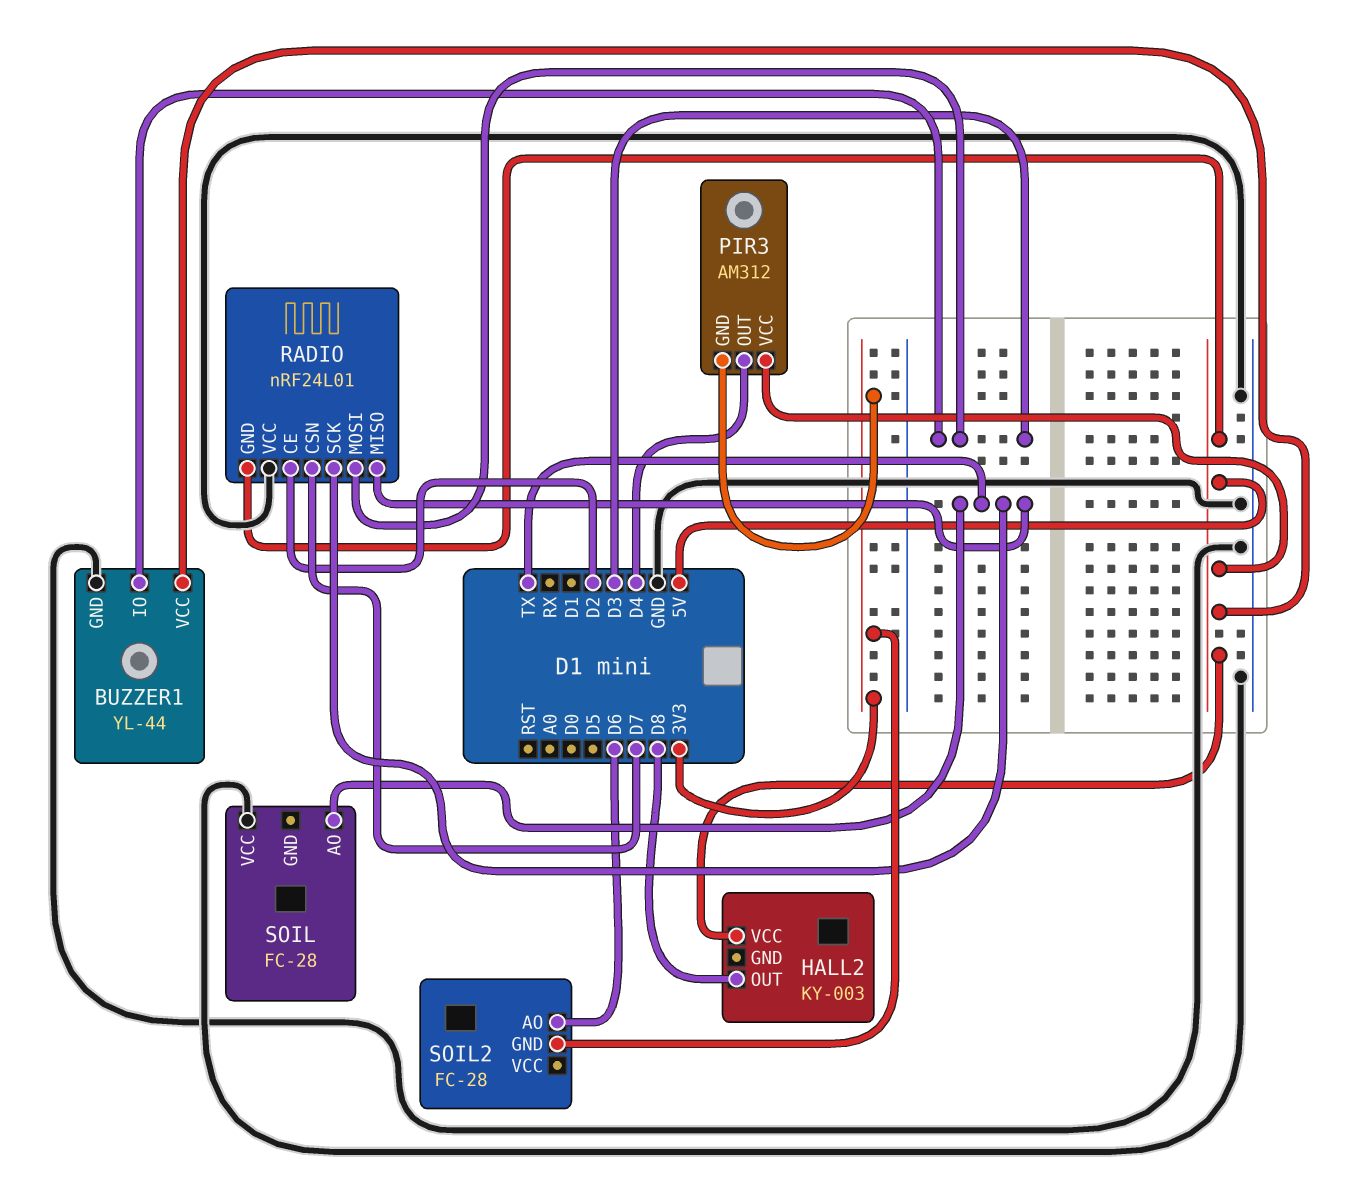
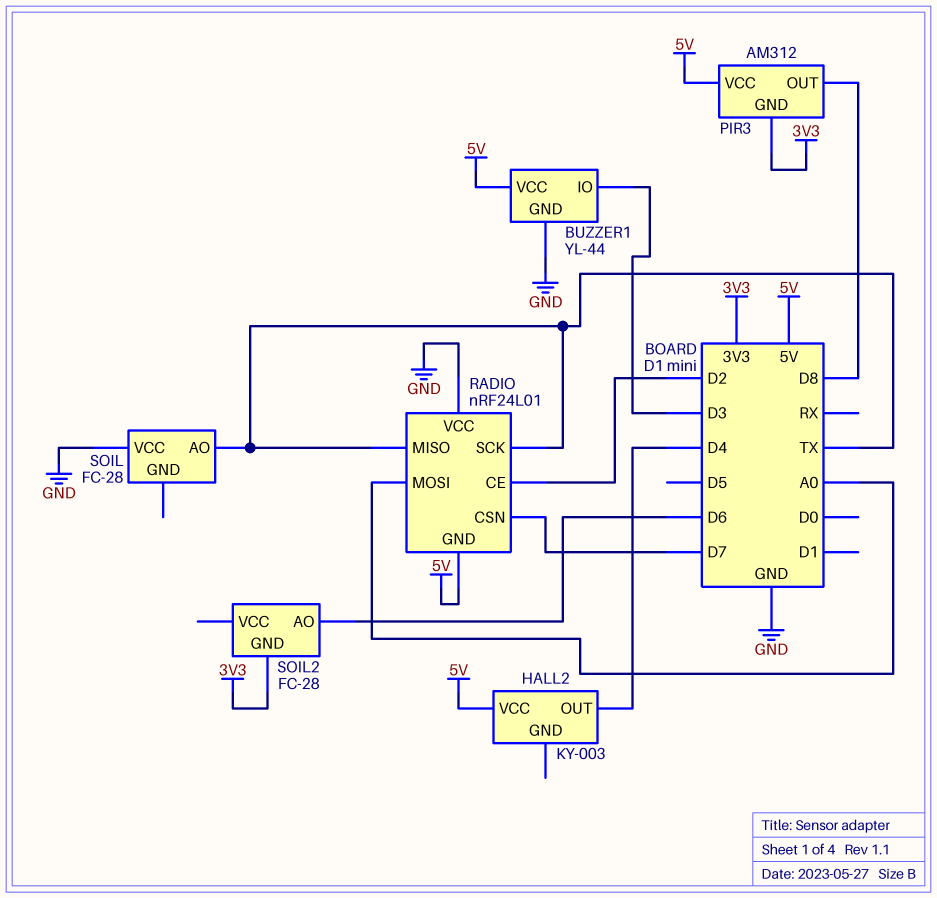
HALL2 pin OUT: D8 -> D4
PIR3 pin OUT: D4 -> D8
RADIO pin MOSI: D3 -> A0

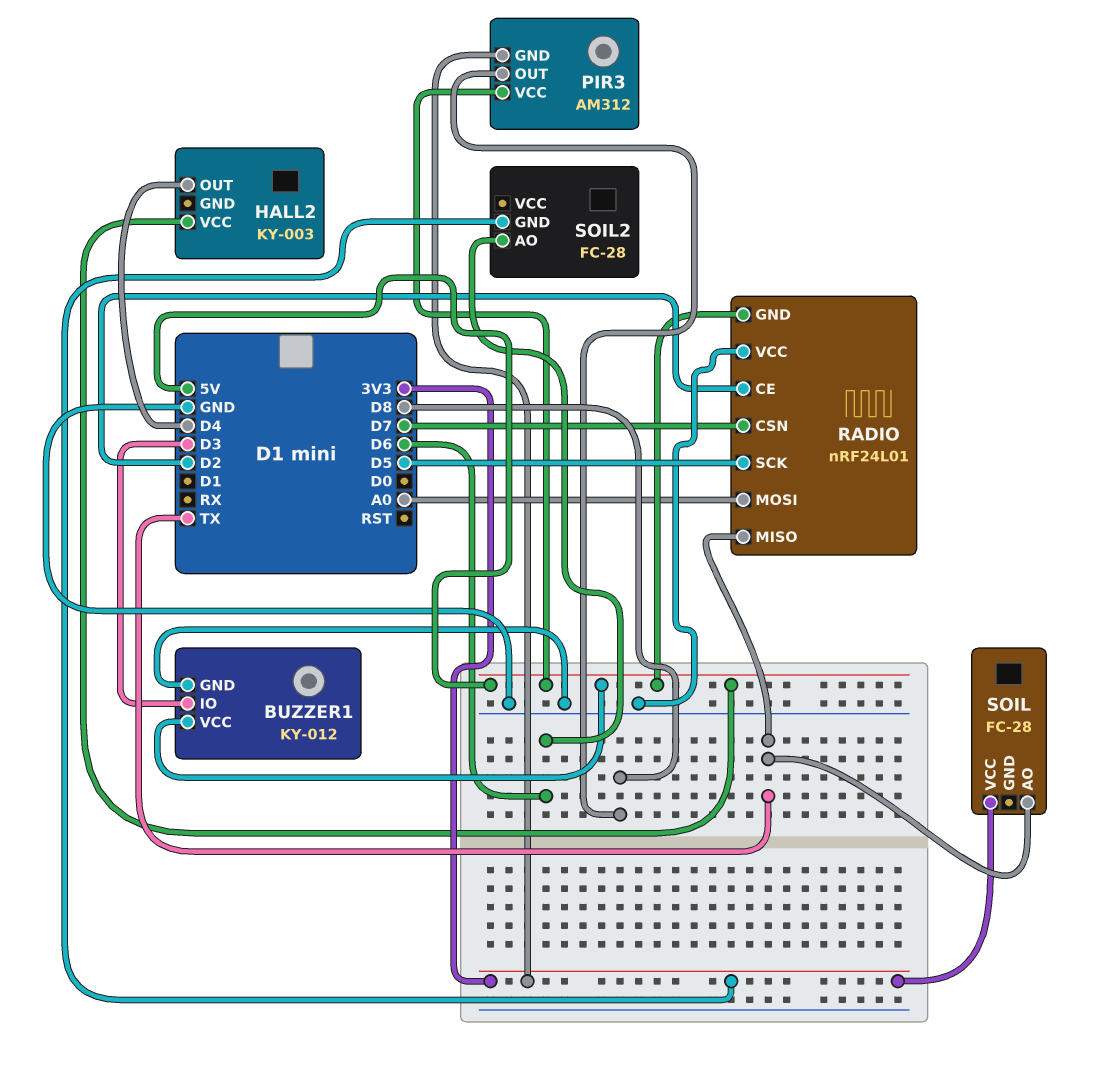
BUZZER1: YL-44 -> KY-012
RADIO pin SCK: TX -> D5
SOIL pin VCC: GND -> 3V3

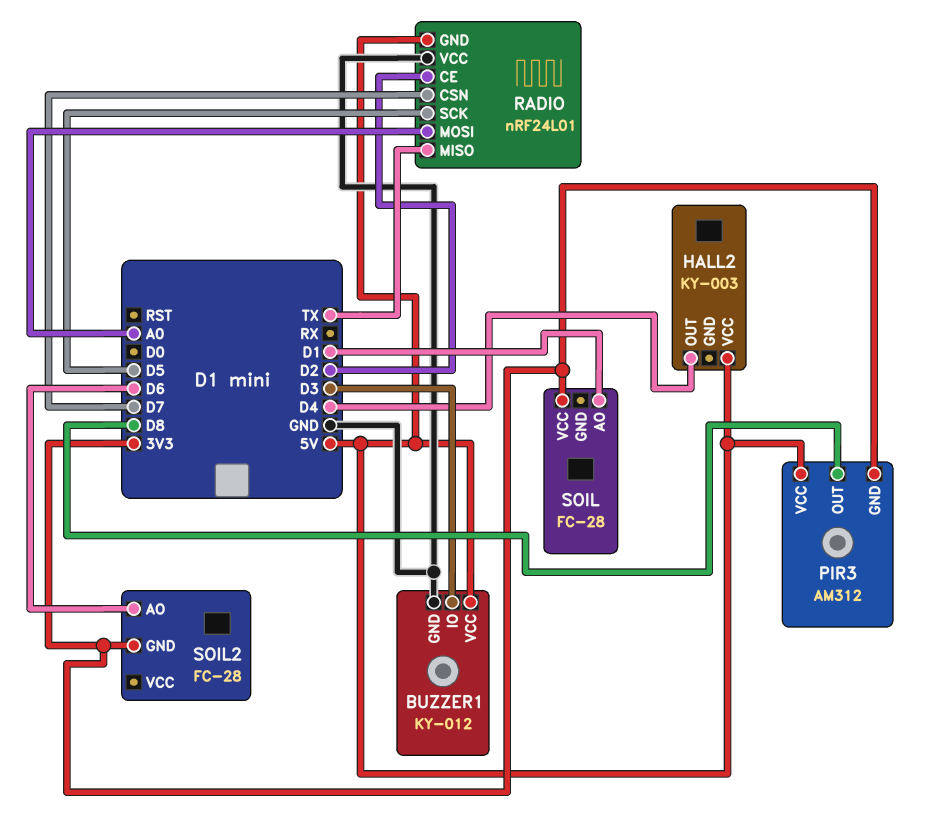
SOIL pin AO: TX -> D1

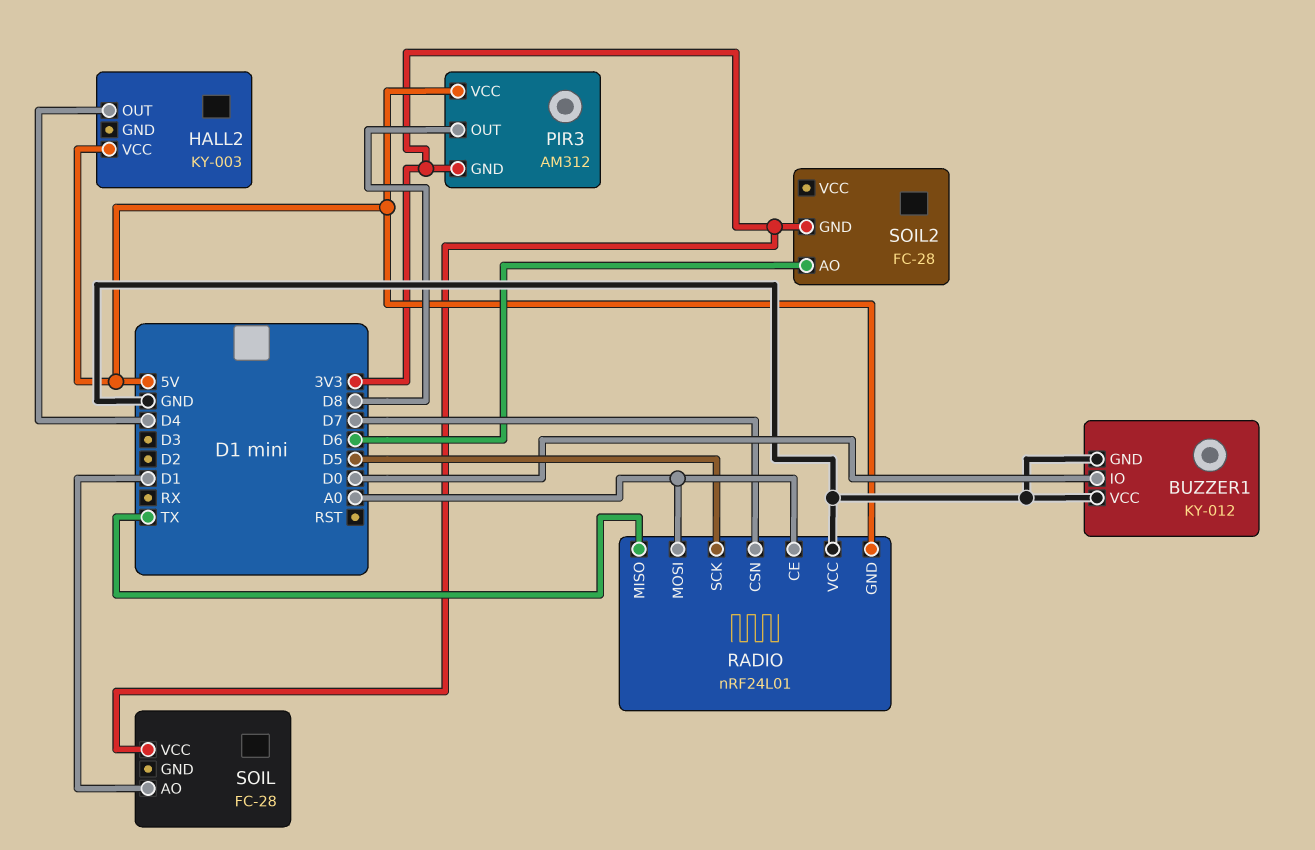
BUZZER1 pin IO: D3 -> D0
BUZZER1 pin VCC: 5V -> GND
RADIO pin CE: D2 -> A0

